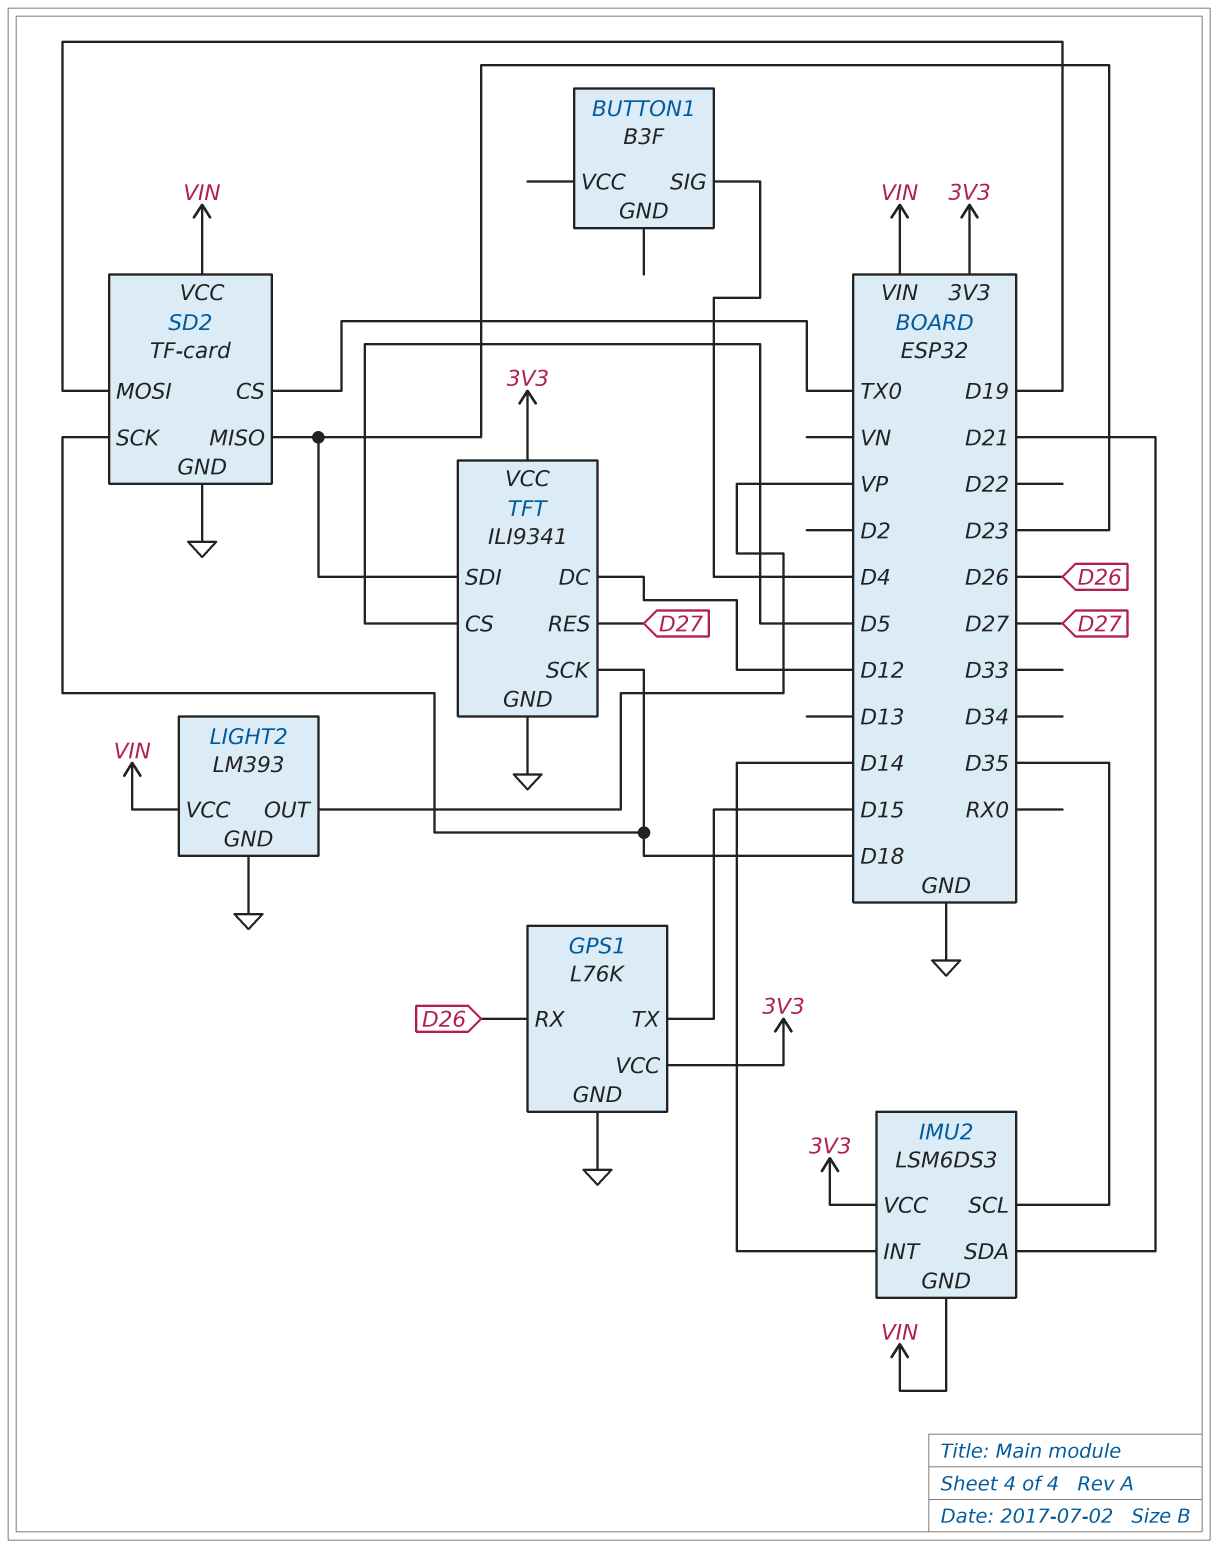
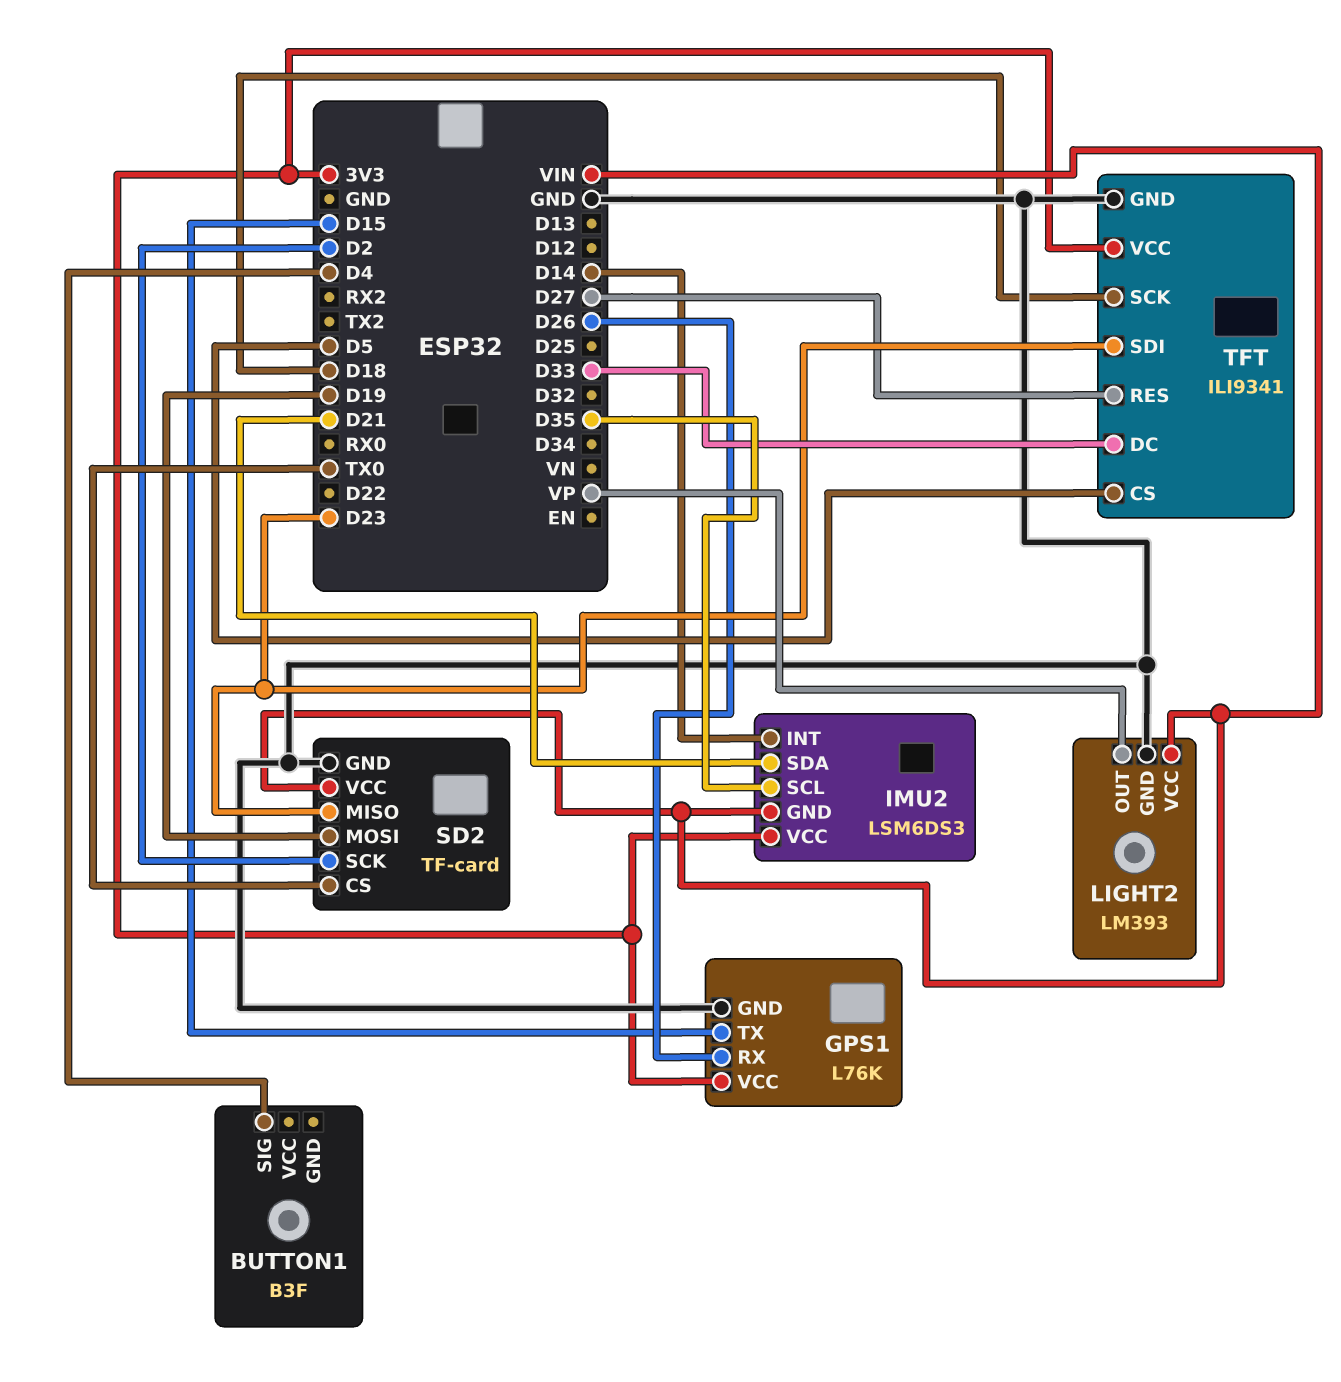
SD2 pin SCK: D18 -> D2
TFT pin DC: D12 -> D33

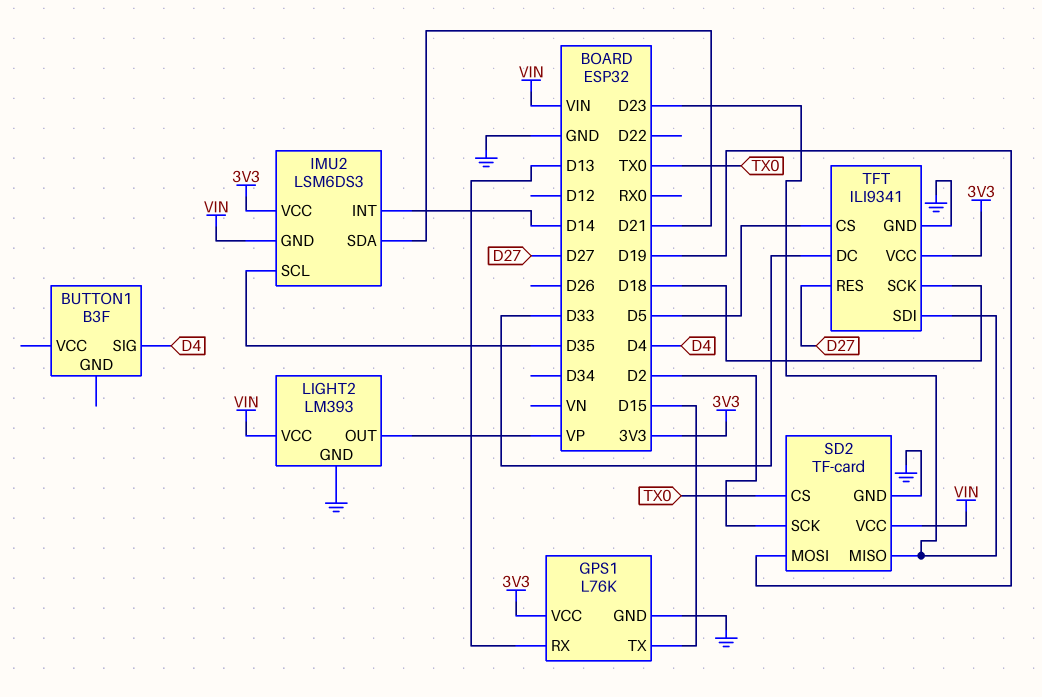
GPS1 pin RX: D26 -> D13

